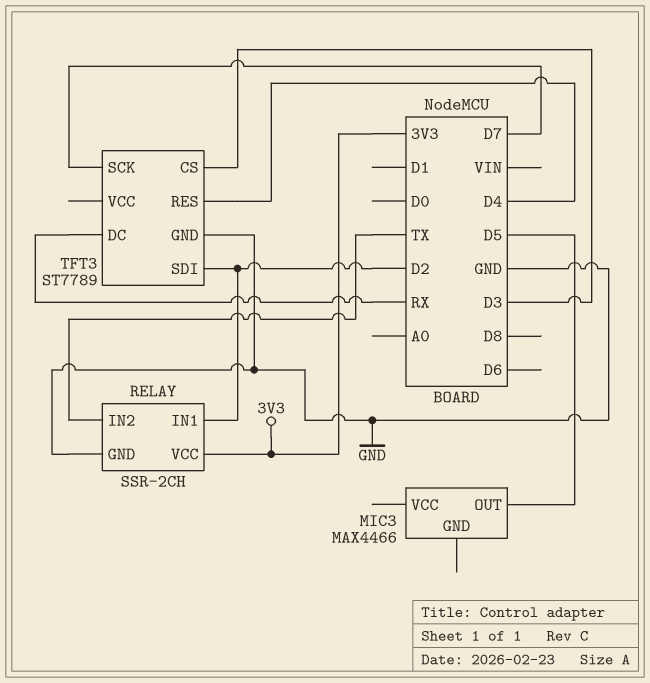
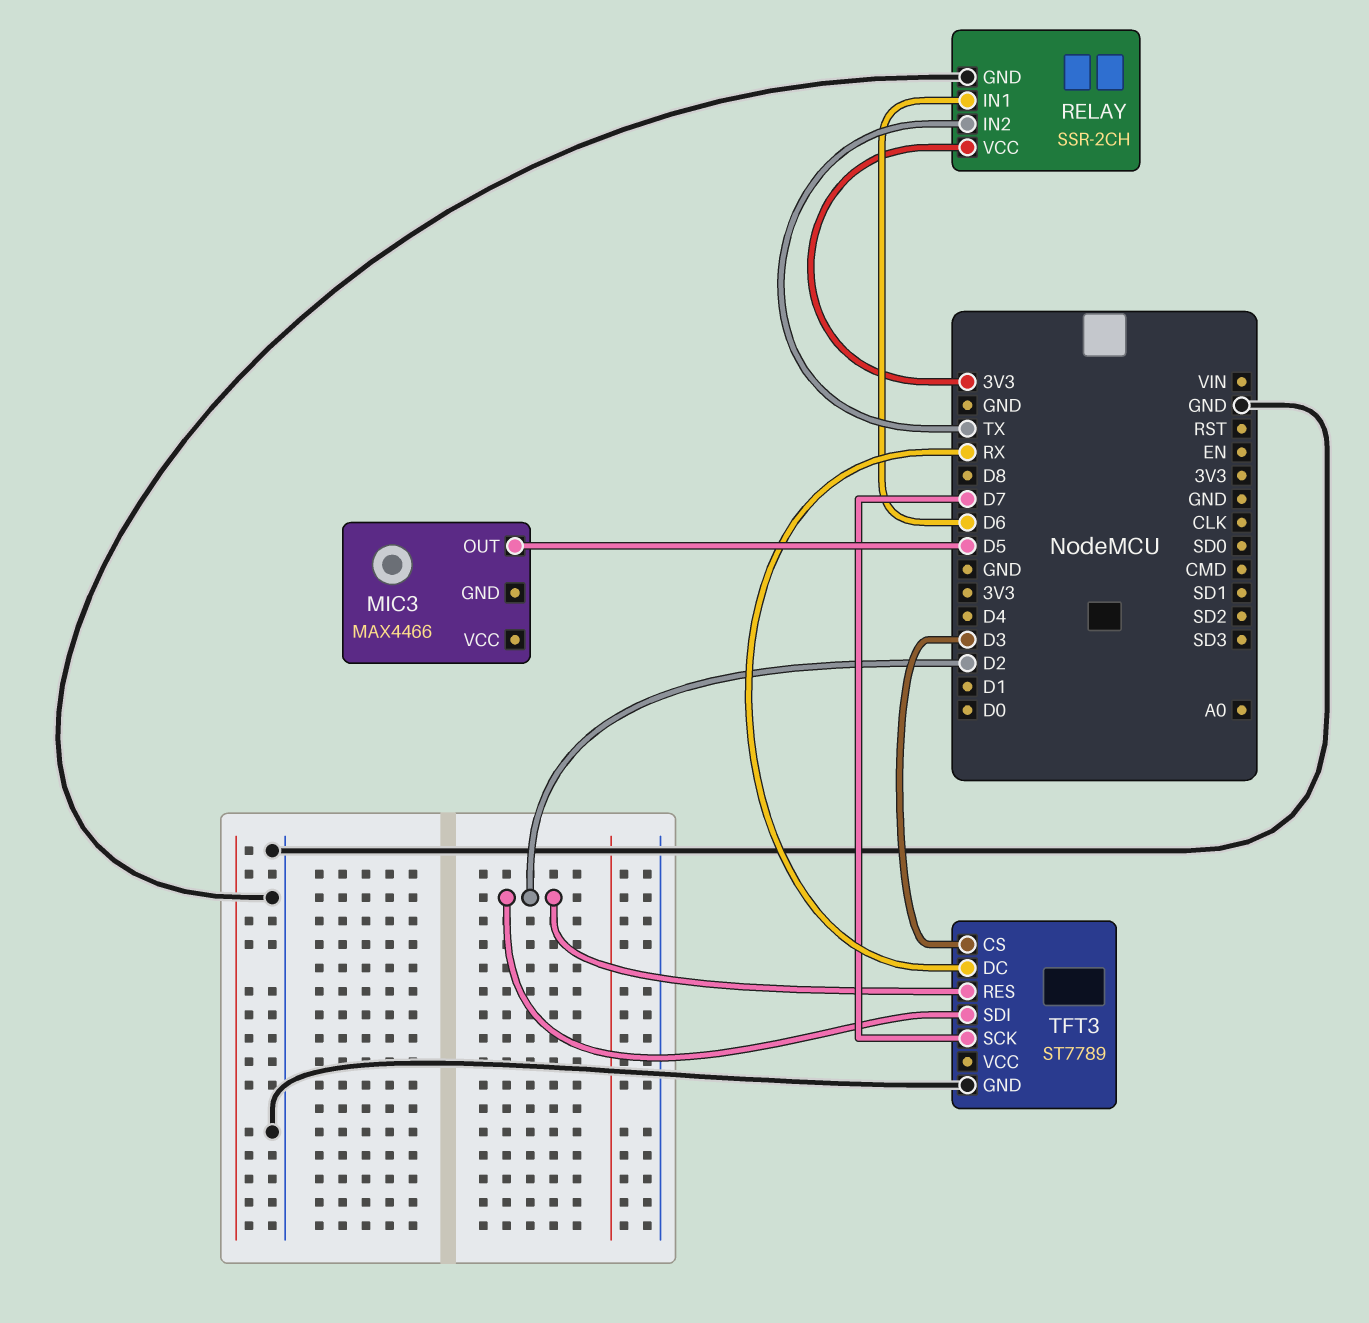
RELAY pin IN1: D2 -> D6
TFT3 pin RES: D4 -> D2

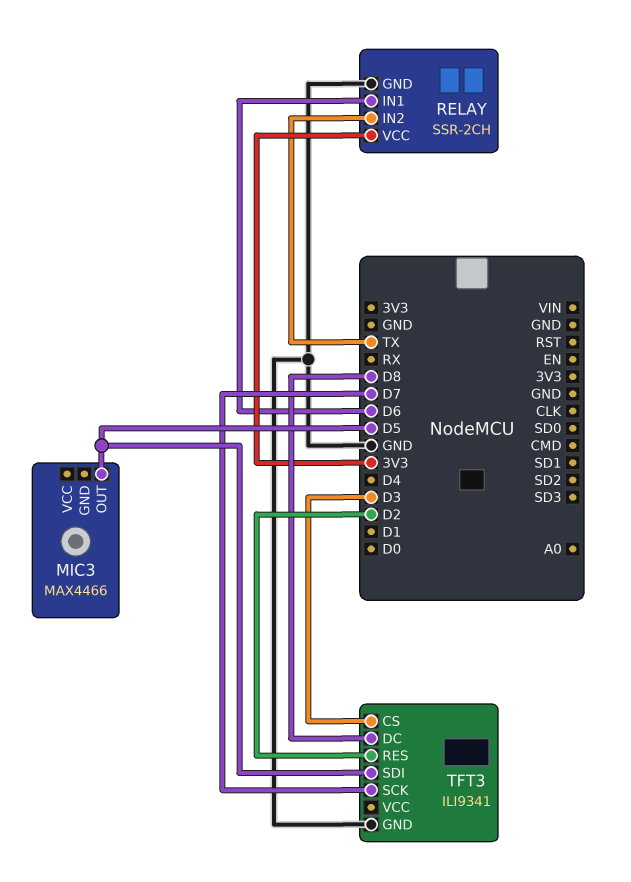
TFT3: ST7789 -> ILI9341
TFT3 pin DC: RX -> D8
TFT3 pin SDI: D2 -> D5

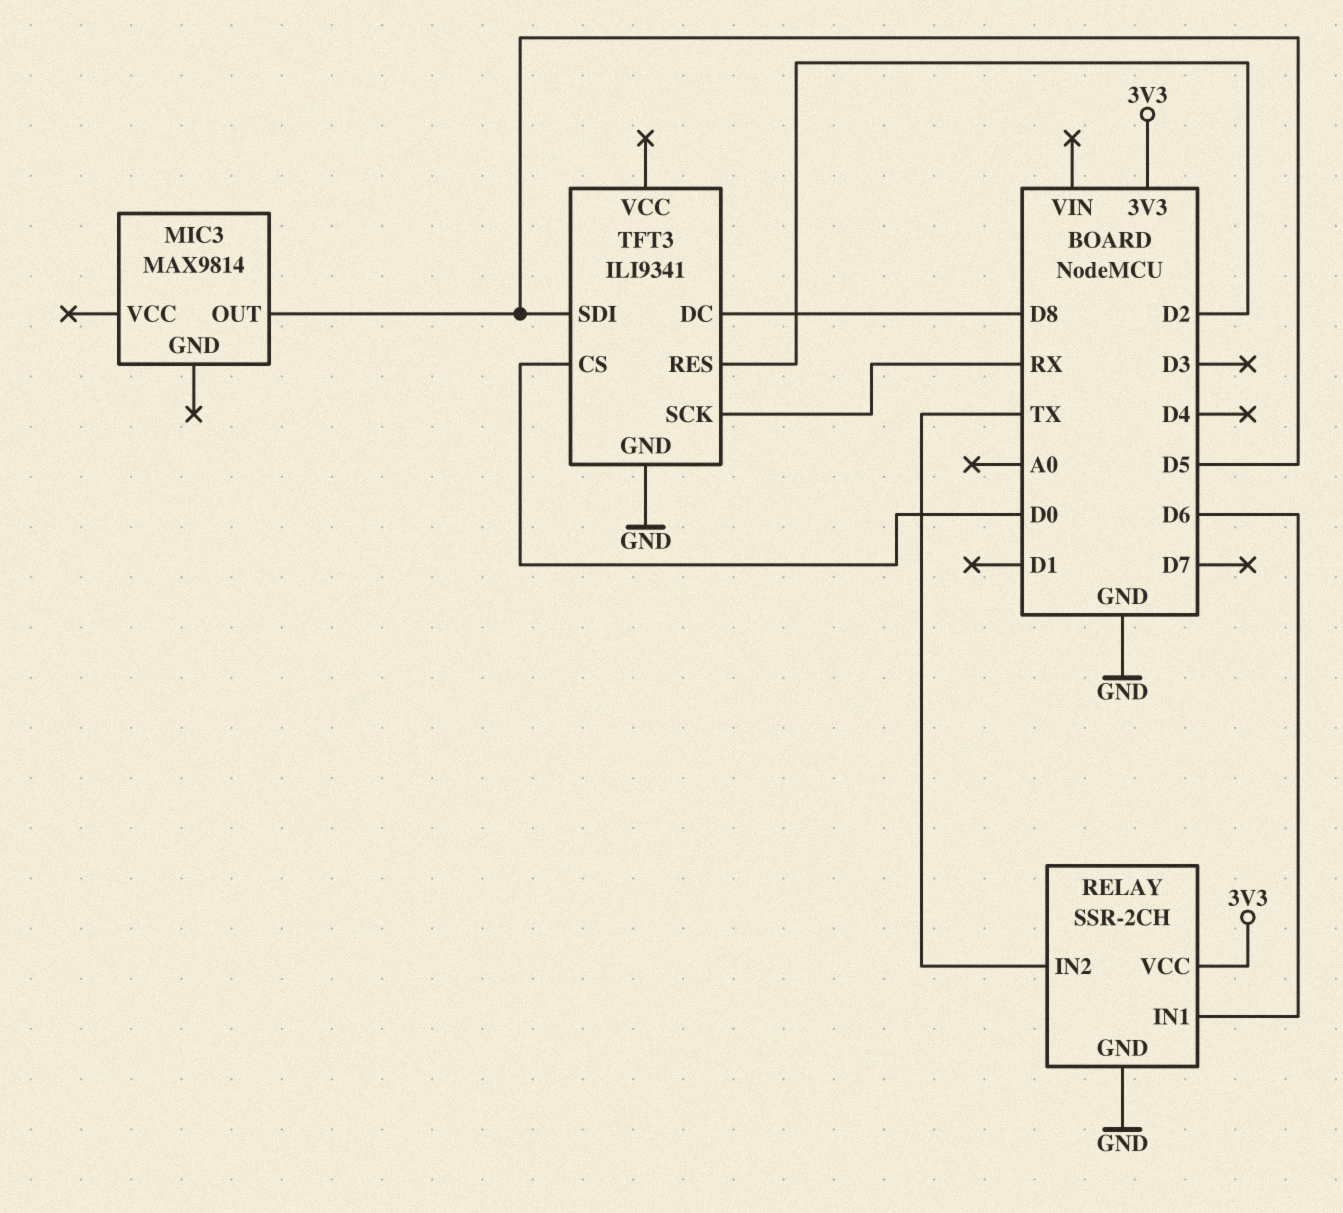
MIC3: MAX4466 -> MAX9814
TFT3 pin CS: D3 -> D0
TFT3 pin SCK: D7 -> RX

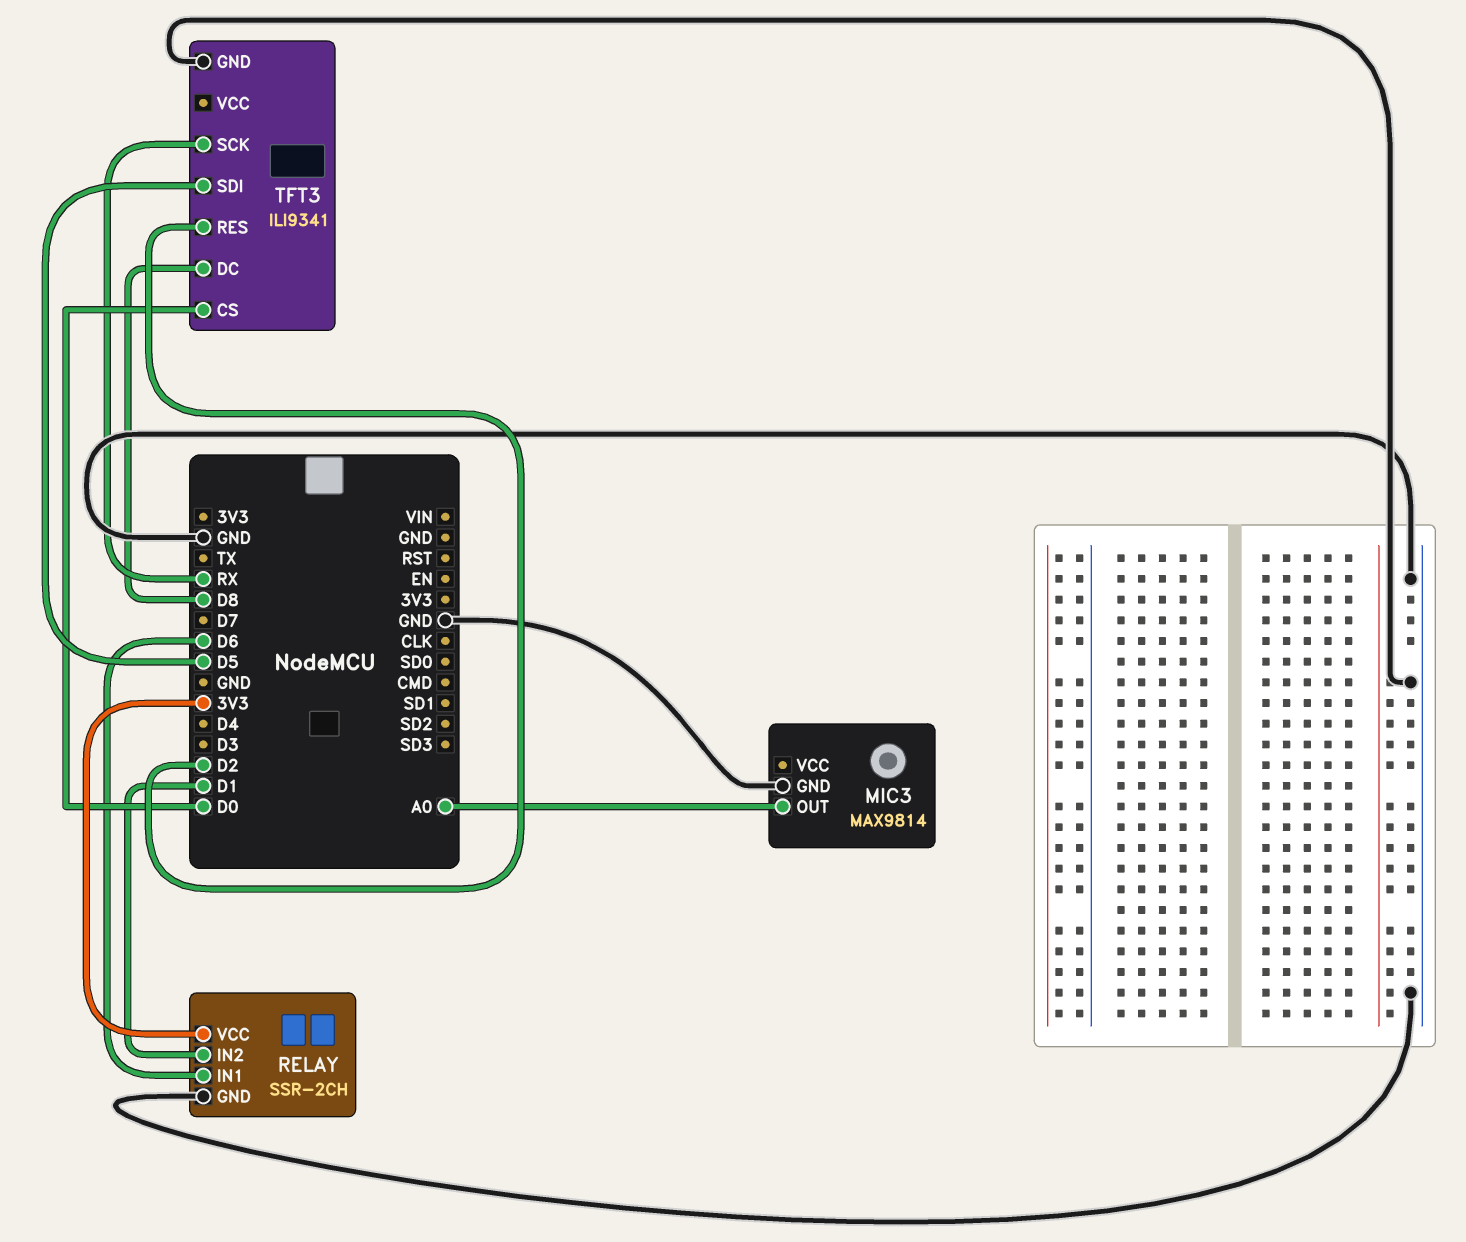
MIC3 pin GND: none -> GND
MIC3 pin OUT: D5 -> A0
RELAY pin IN2: TX -> D1

